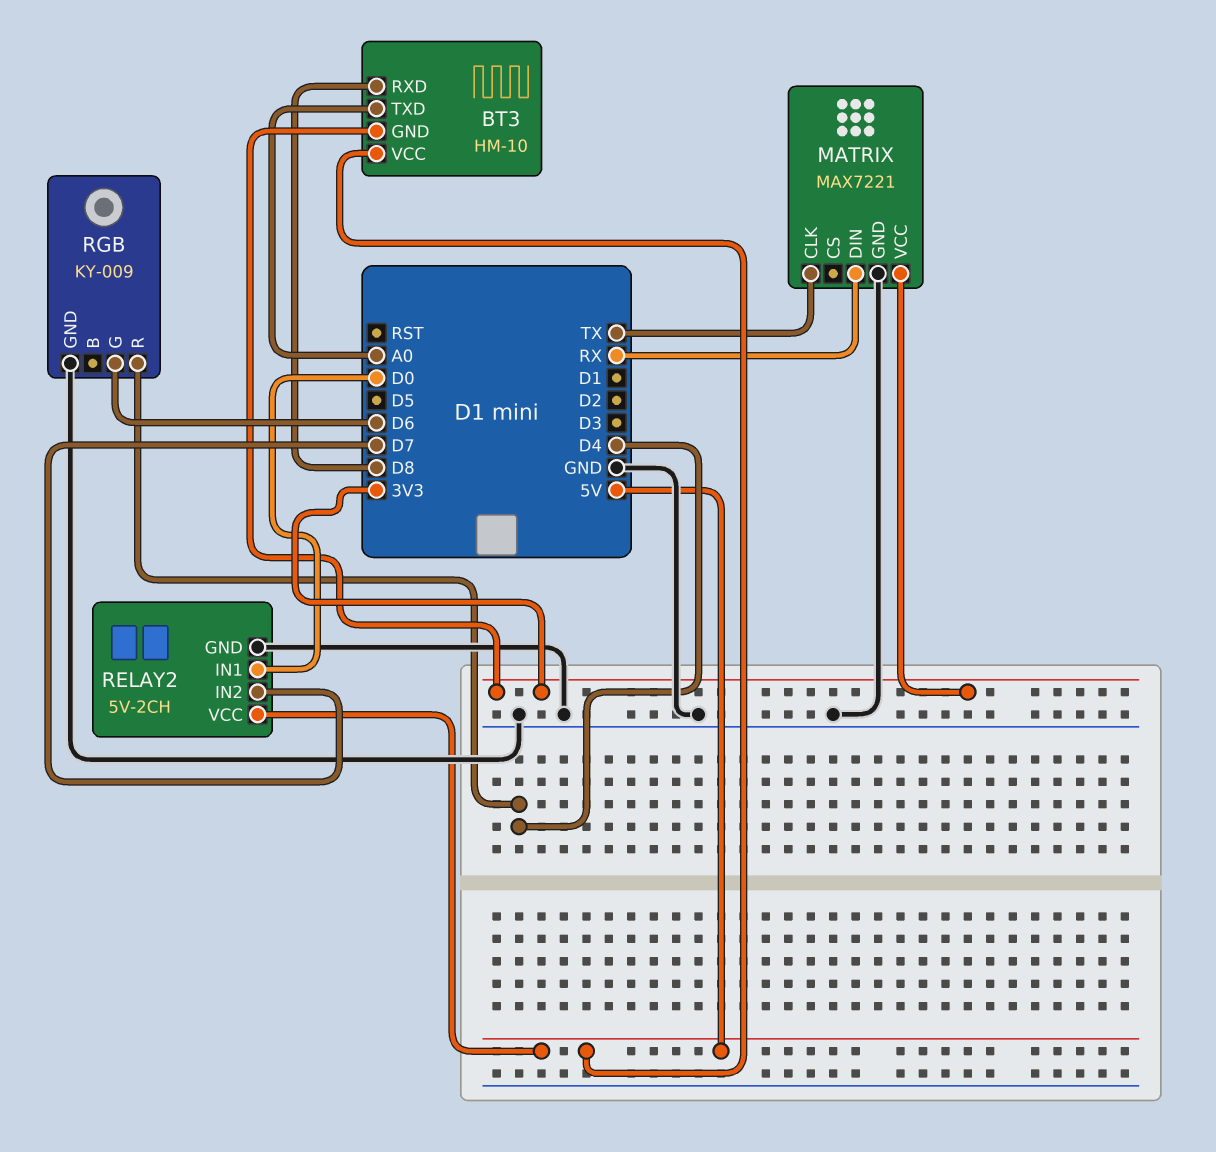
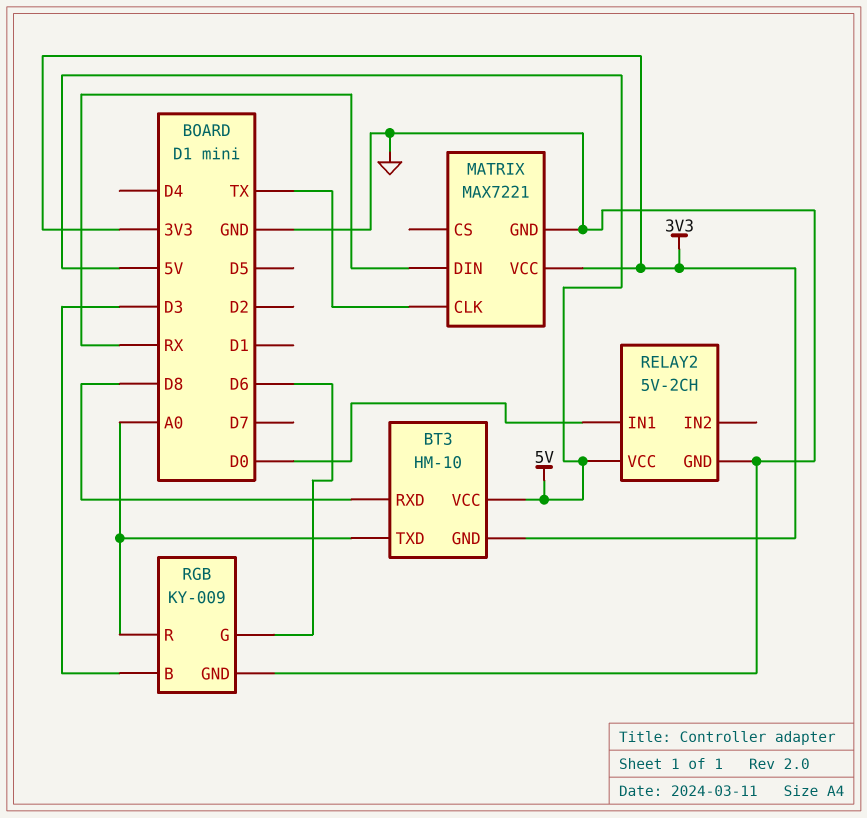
RELAY2 pin IN2: D7 -> none
RGB pin B: none -> D3
RGB pin R: D4 -> A0

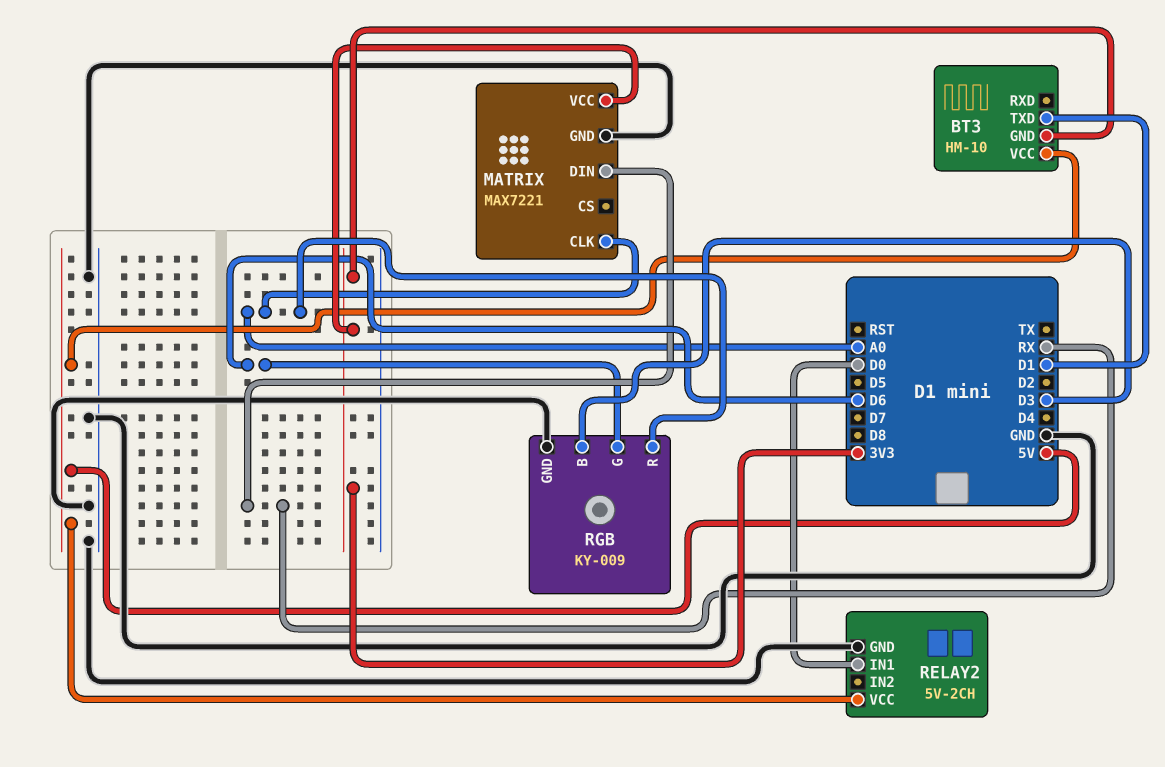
BT3 pin RXD: D8 -> none
BT3 pin TXD: A0 -> D1
MATRIX pin CLK: TX -> A0

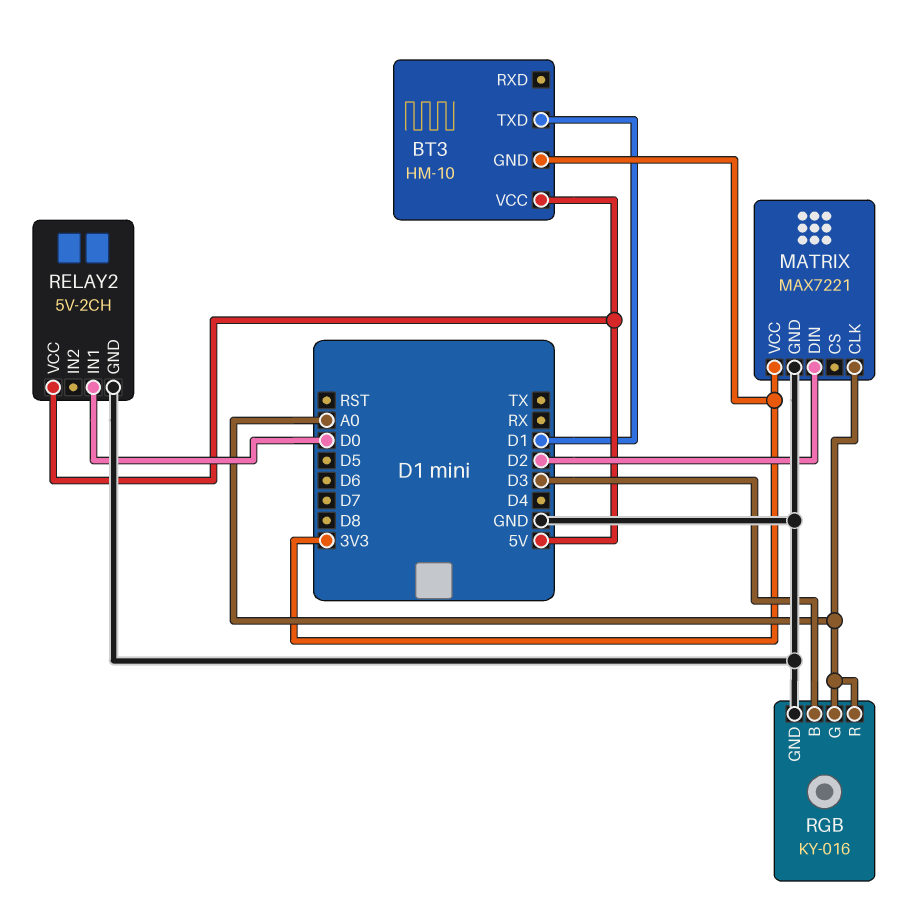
MATRIX pin DIN: RX -> D2
RGB: KY-009 -> KY-016
RGB pin G: D6 -> A0

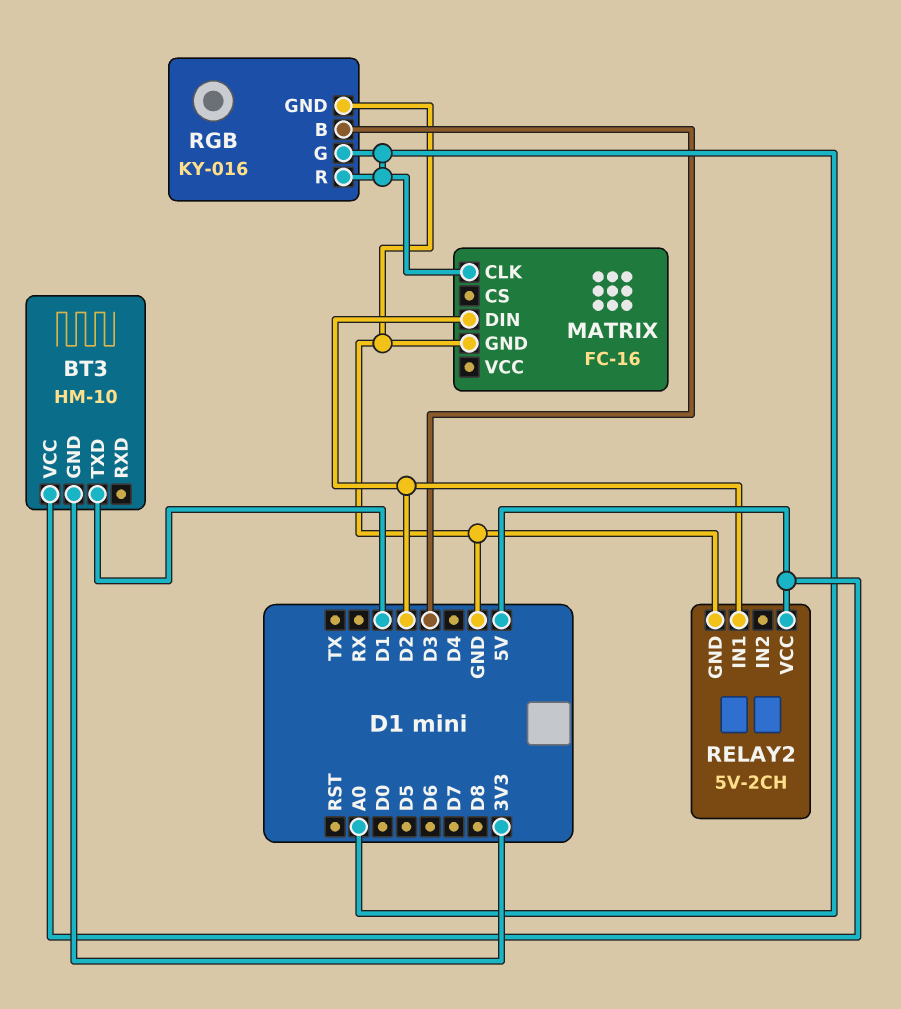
MATRIX: MAX7221 -> FC-16
MATRIX pin VCC: 3V3 -> none
RELAY2 pin IN1: D0 -> D2

